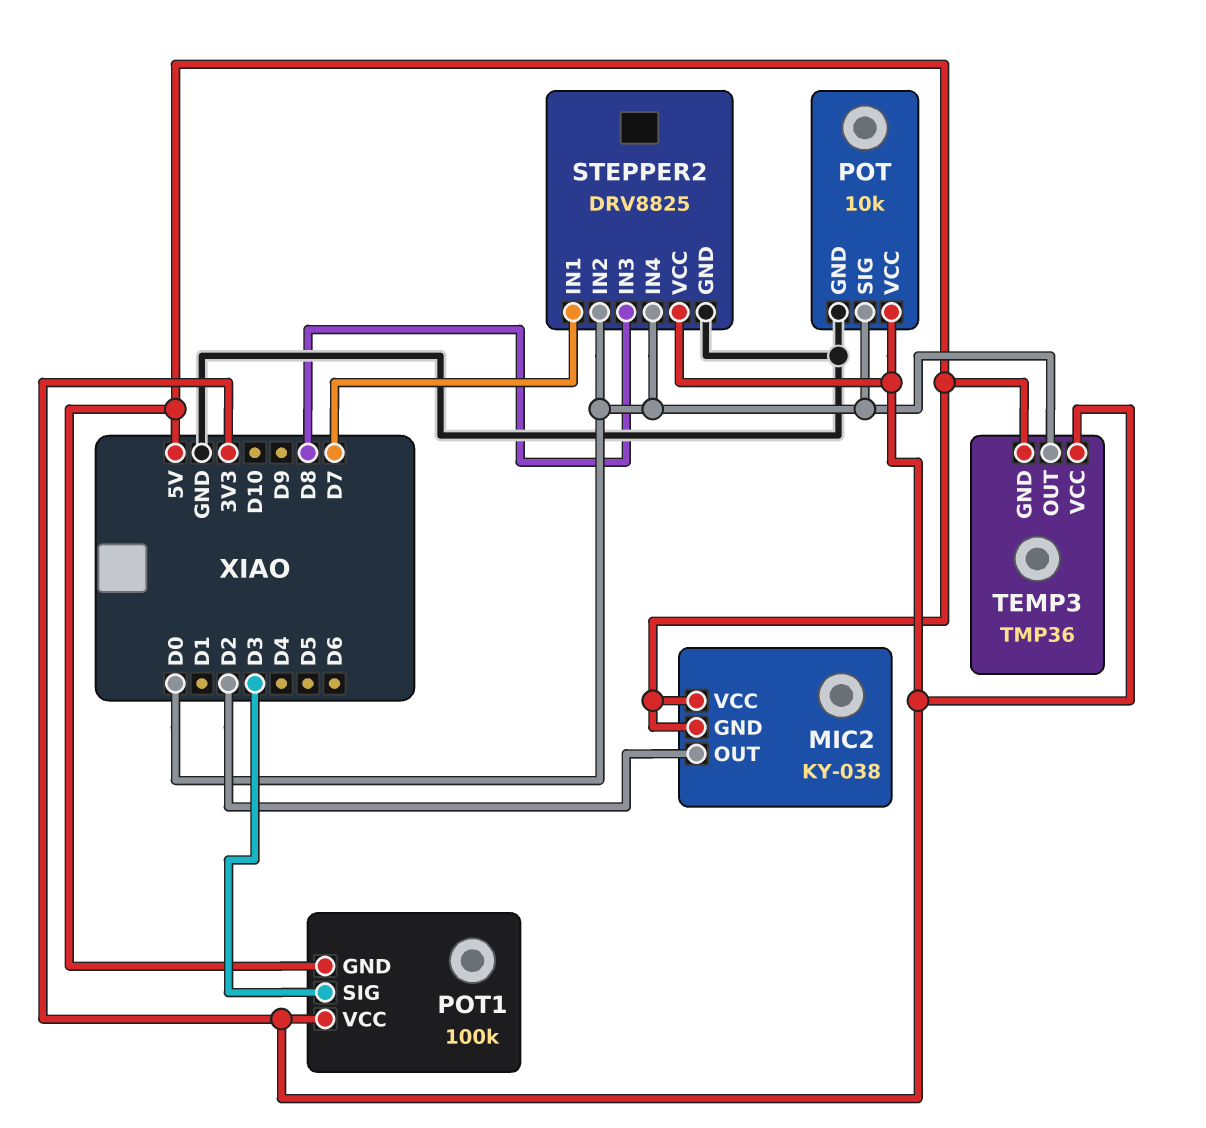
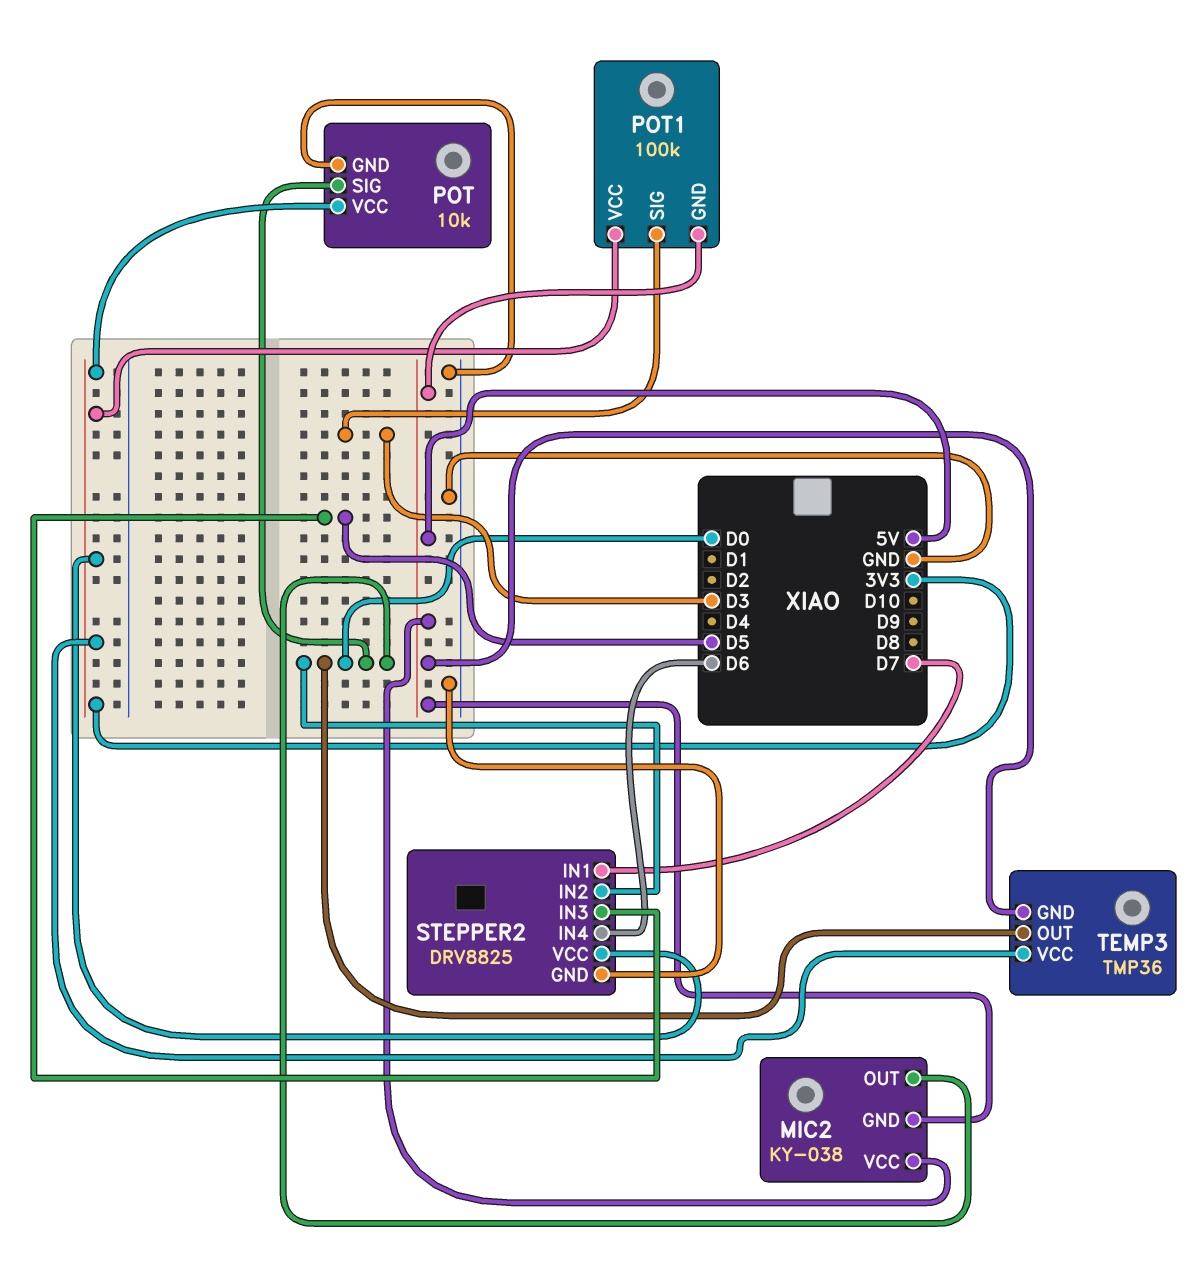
MIC2 pin OUT: D2 -> D0
STEPPER2 pin IN3: D8 -> D5
STEPPER2 pin IN4: D0 -> D6

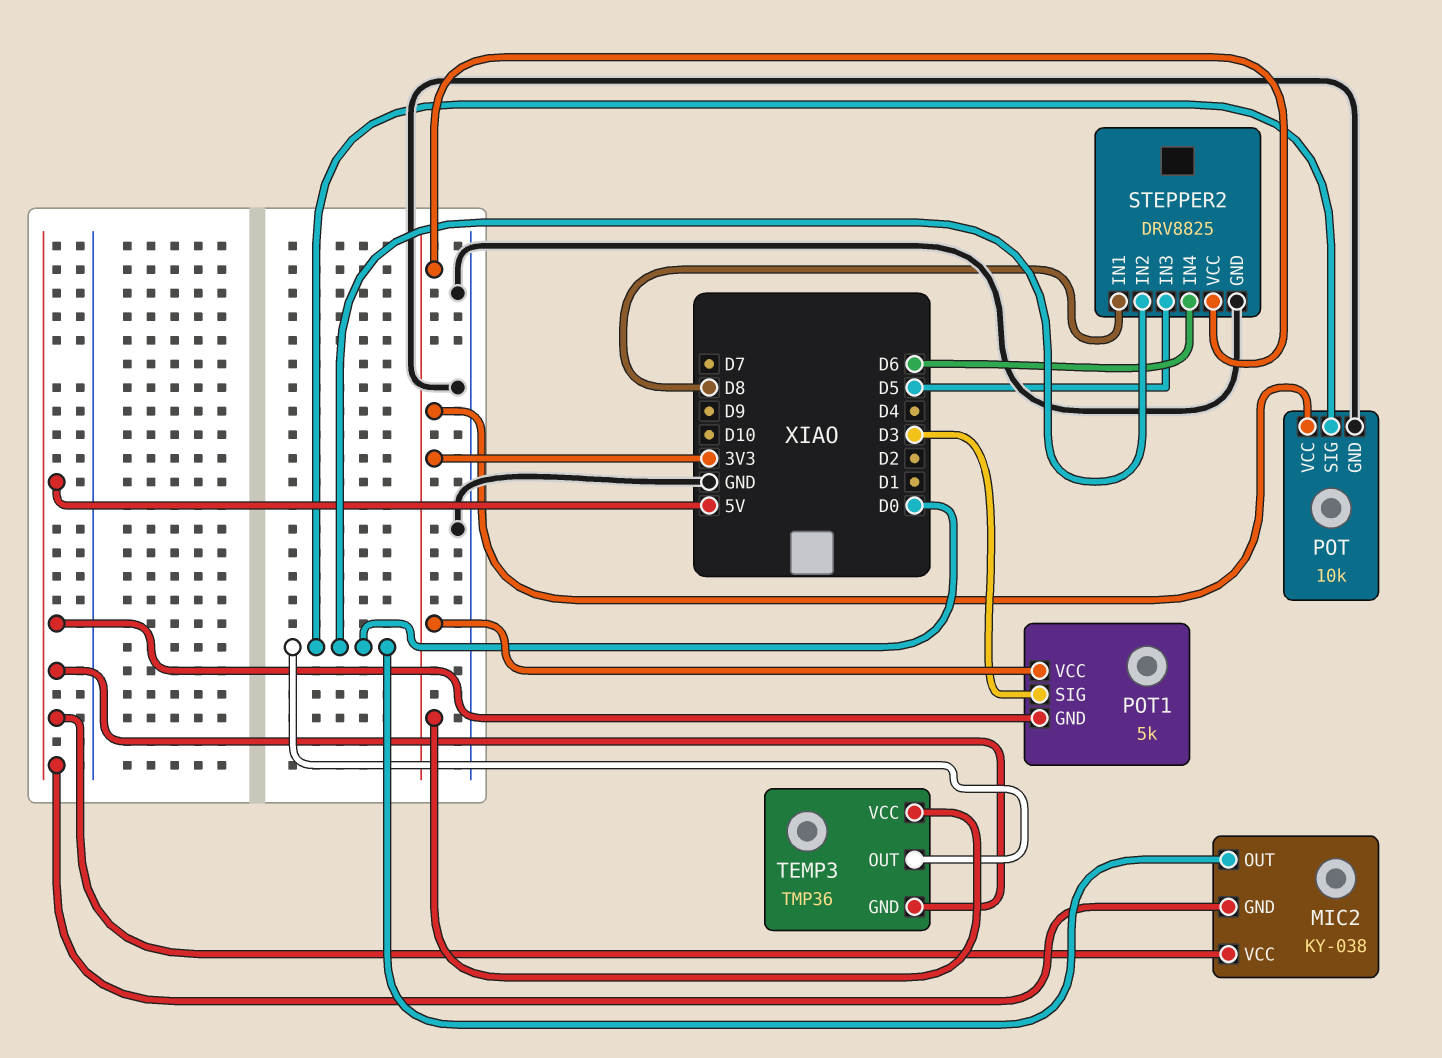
POT1: 100k -> 5k
STEPPER2 pin IN1: D7 -> D8

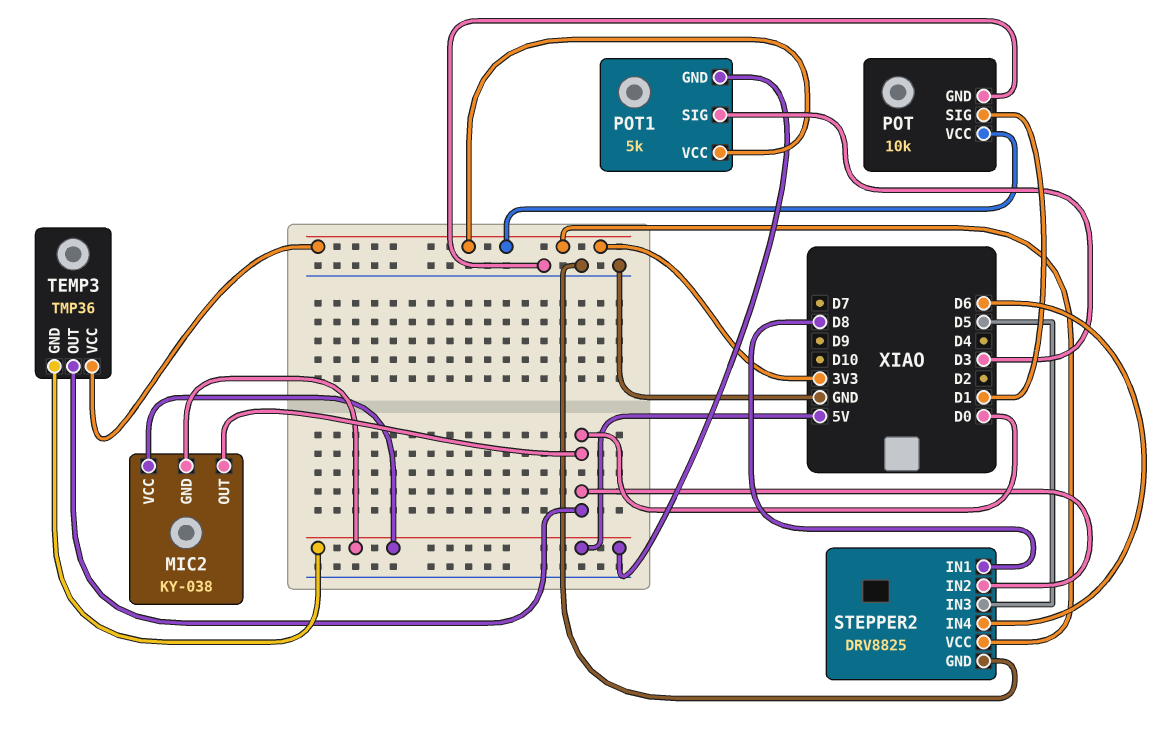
POT pin SIG: D0 -> D1

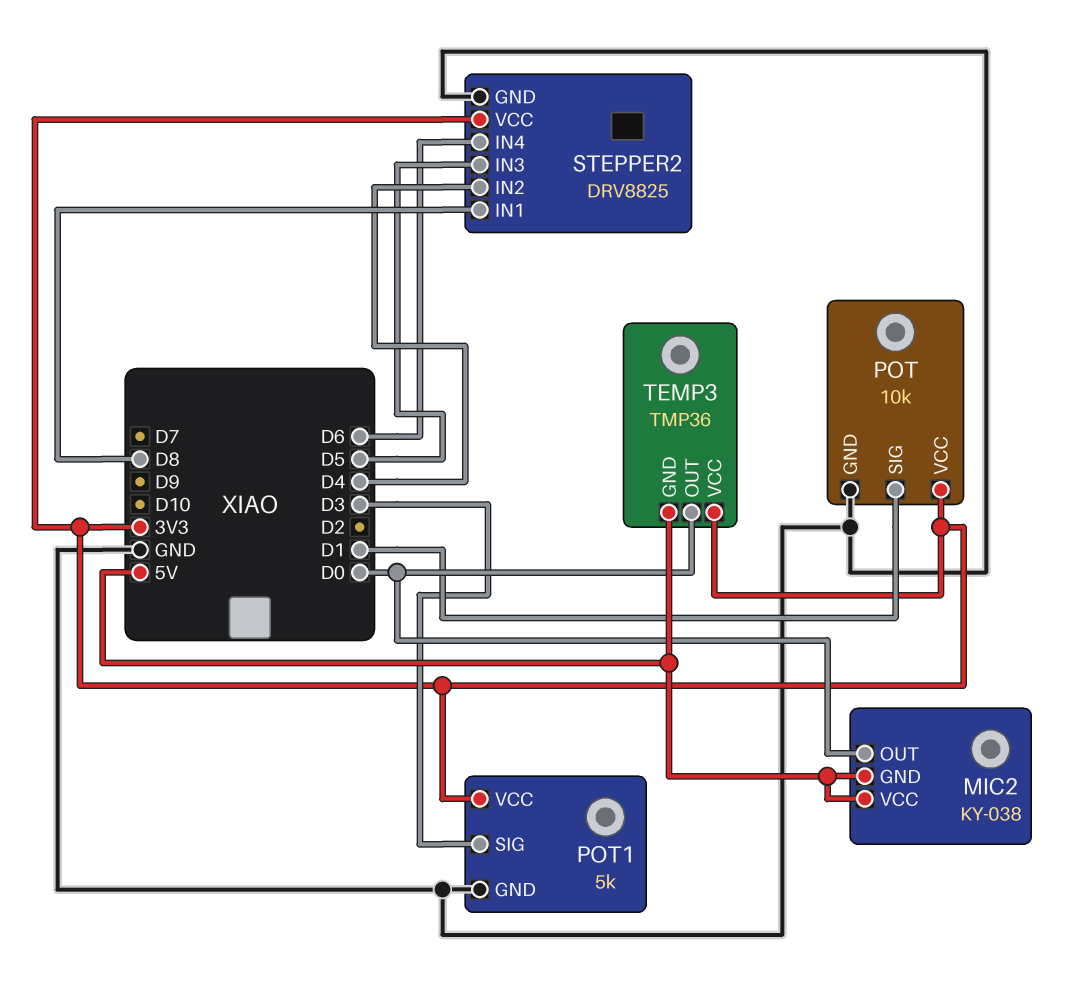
POT1 pin GND: 5V -> GND
STEPPER2 pin IN2: D0 -> D4

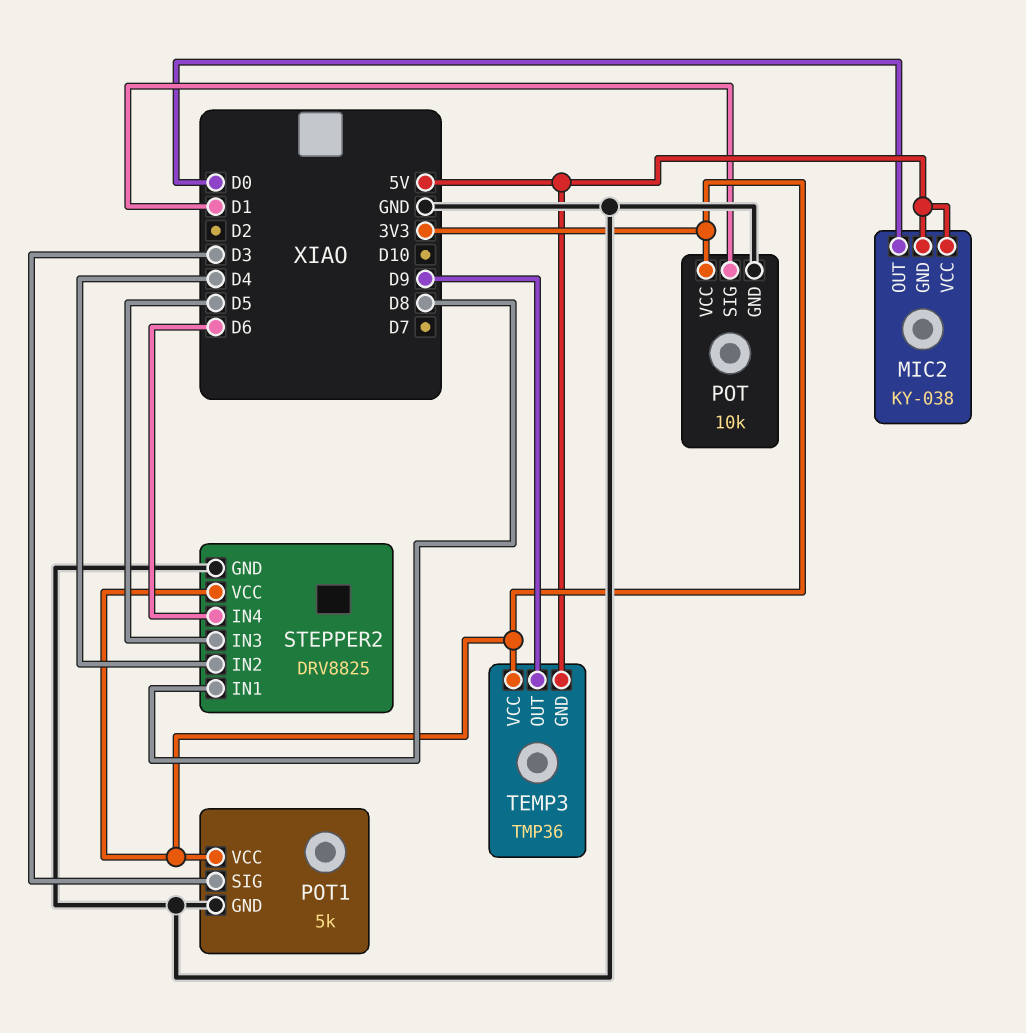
TEMP3 pin OUT: D0 -> D9

